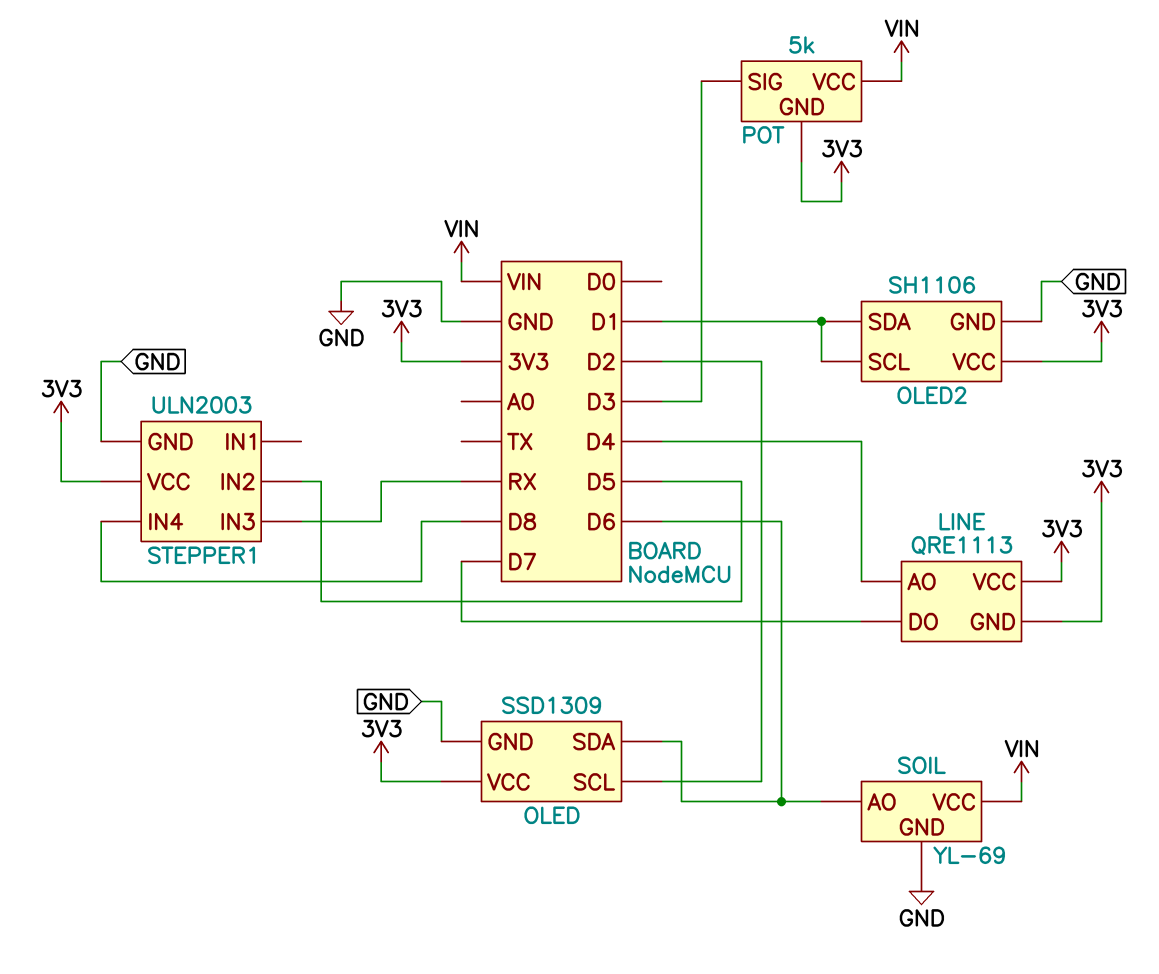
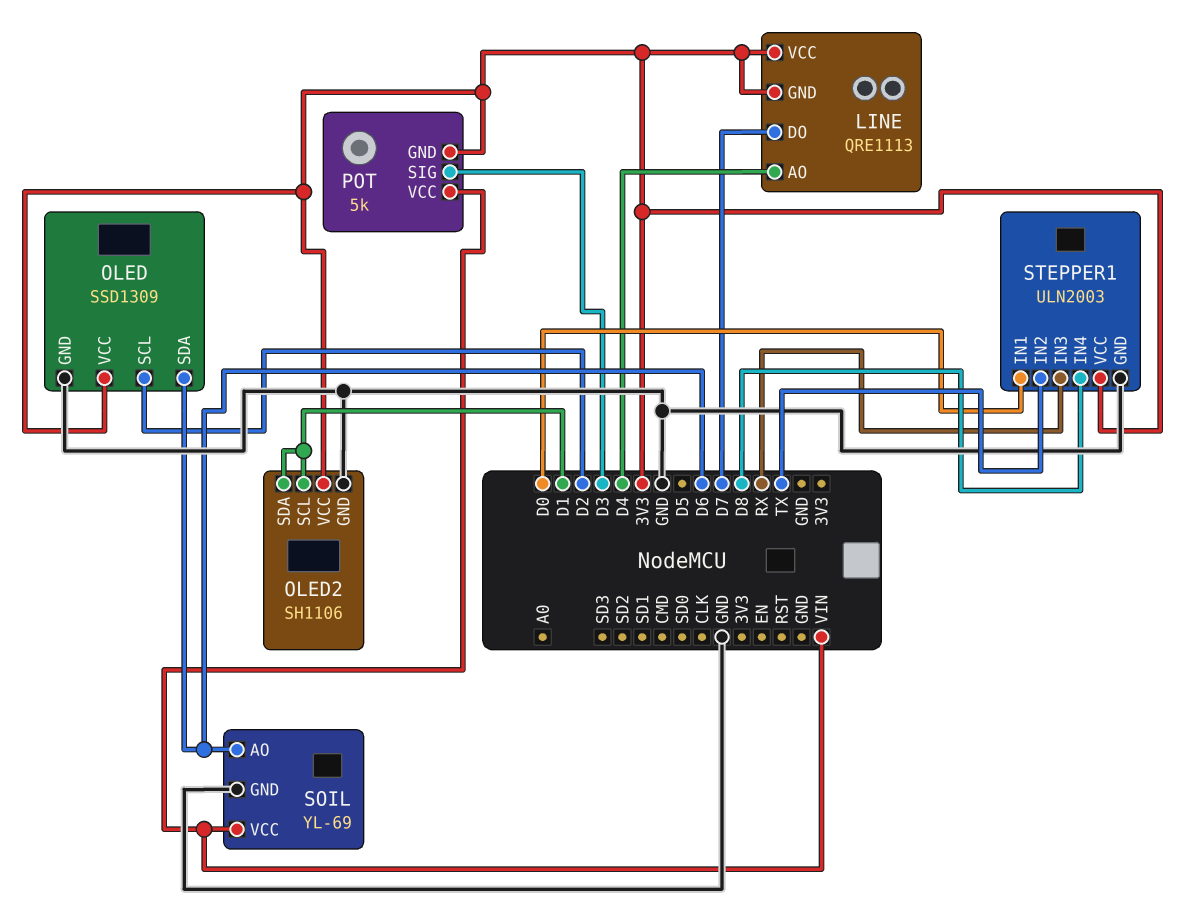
STEPPER1 pin IN1: none -> D0
STEPPER1 pin IN2: D5 -> TX

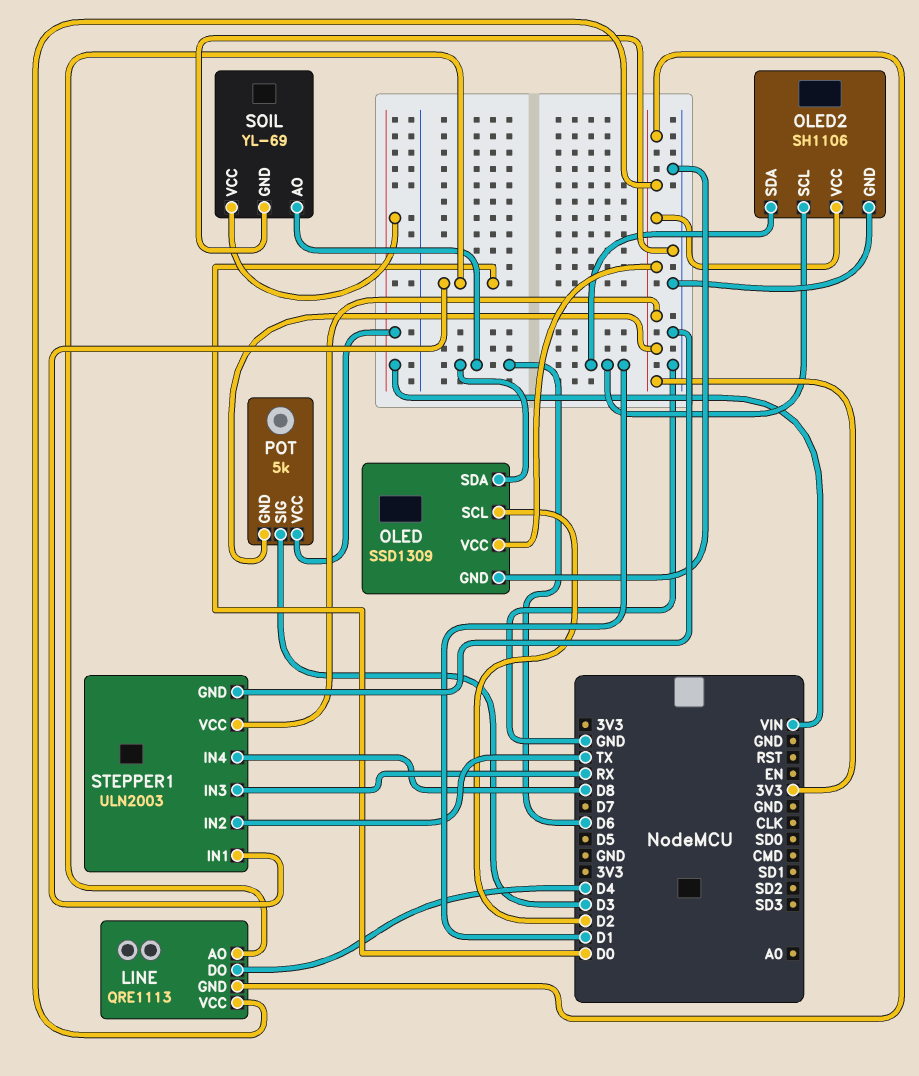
LINE pin AO: D4 -> D0
LINE pin DO: D7 -> D4

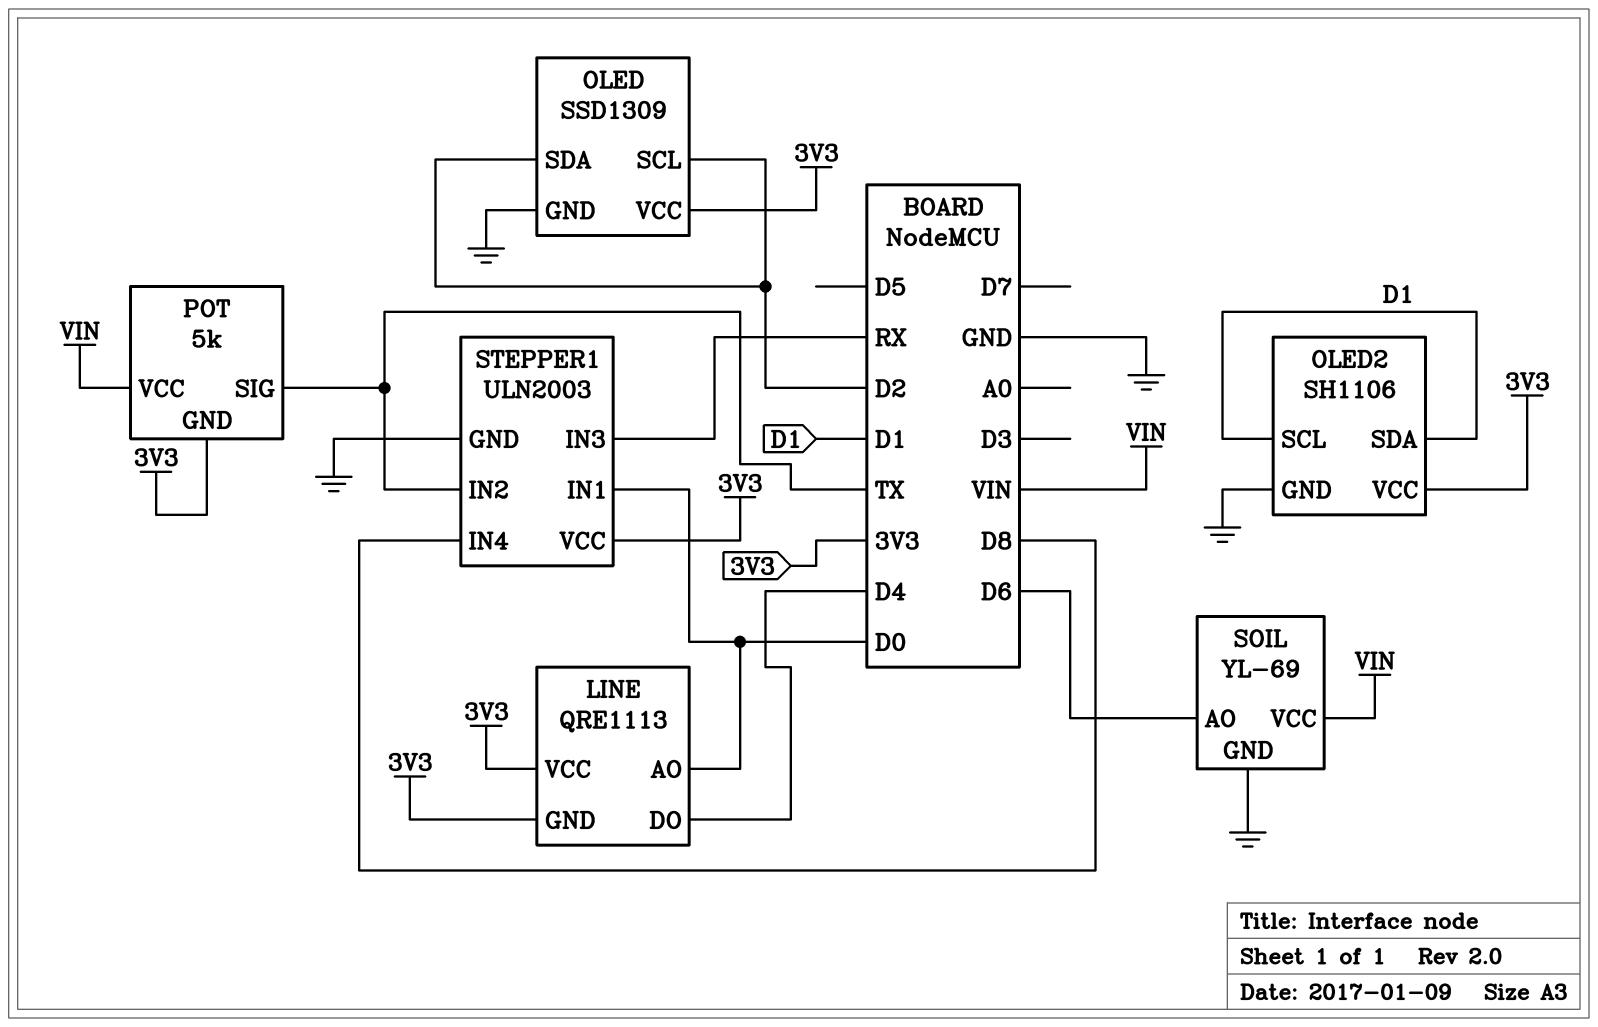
OLED pin SDA: D6 -> D2
POT pin SIG: D3 -> TX

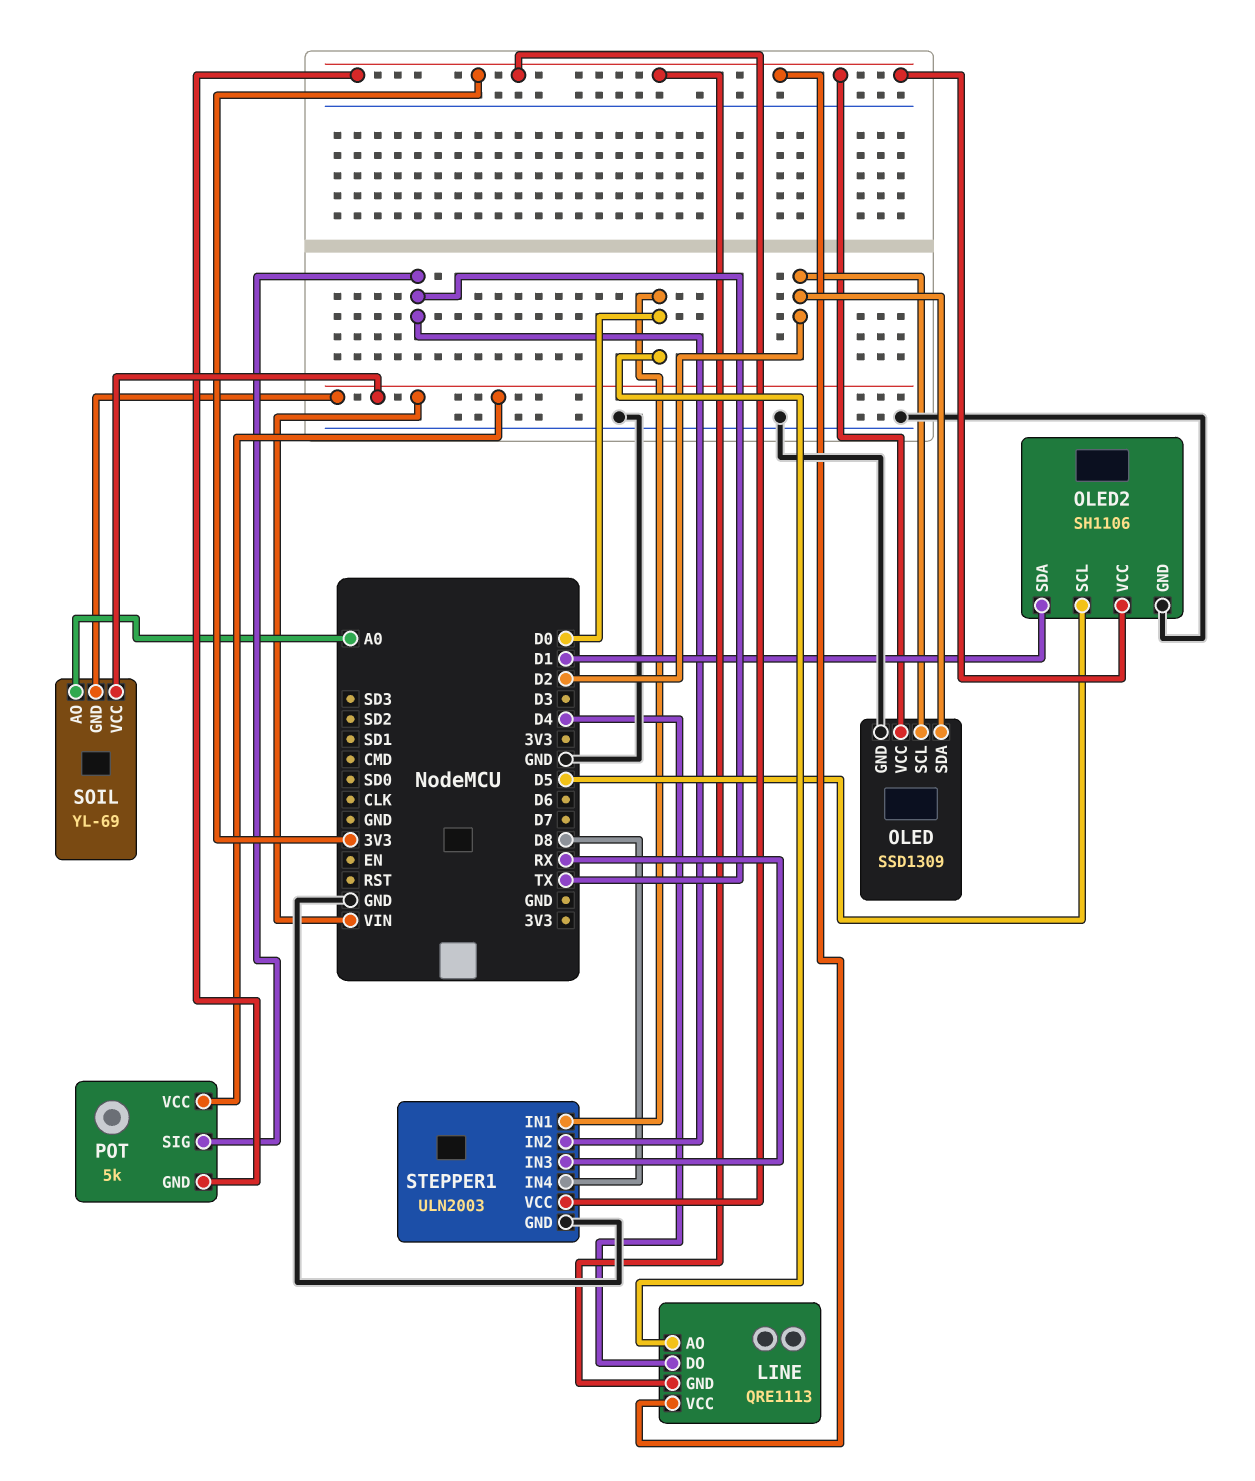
OLED2 pin SCL: D1 -> D5
SOIL pin AO: D6 -> A0
SOIL pin GND: GND -> VIN

